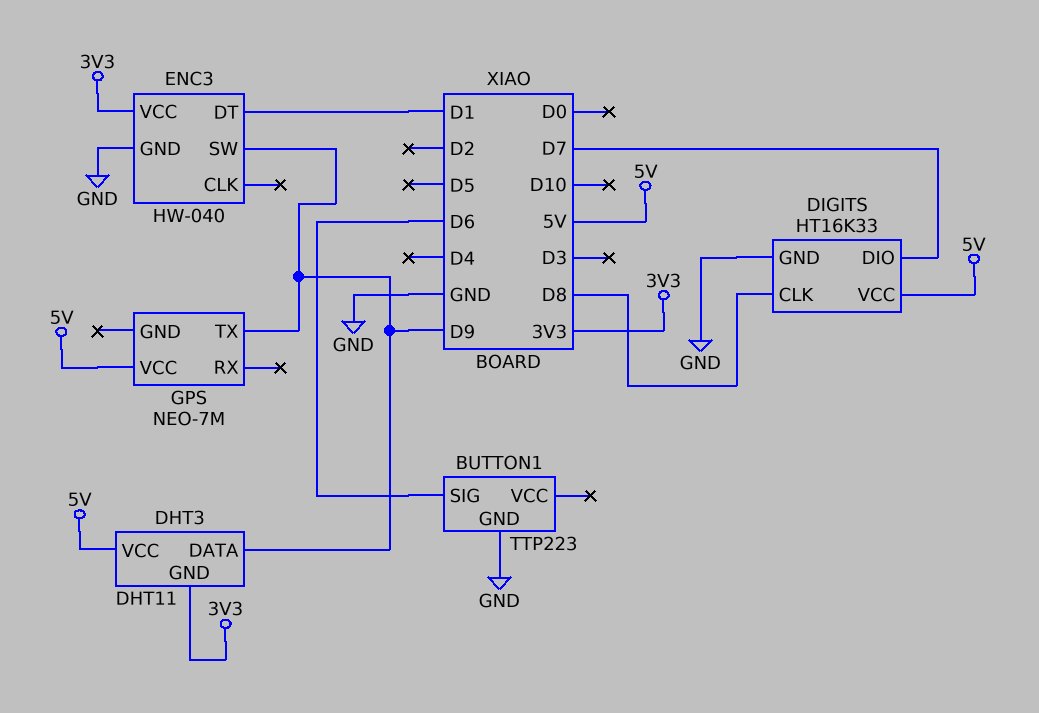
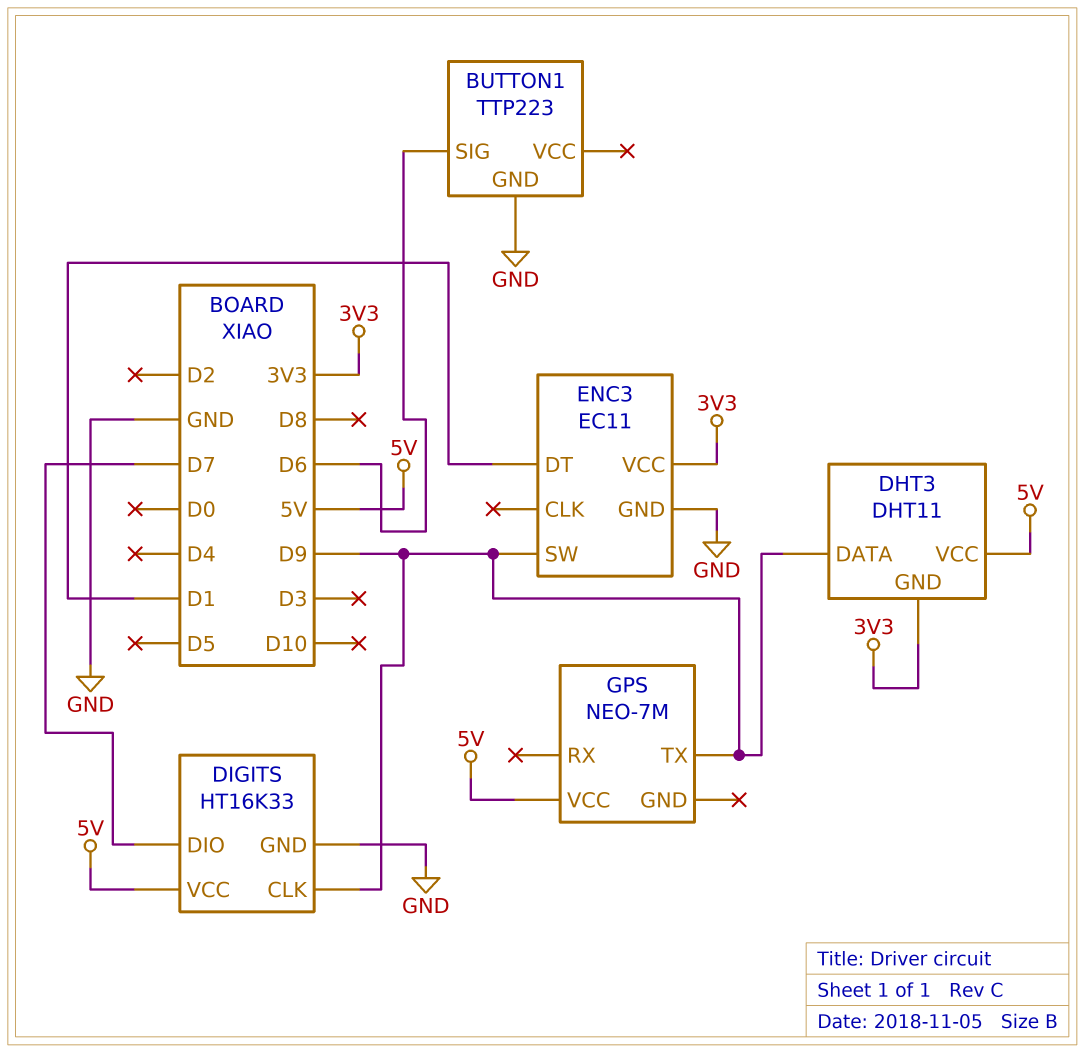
DIGITS pin CLK: D8 -> D9
ENC3: HW-040 -> EC11

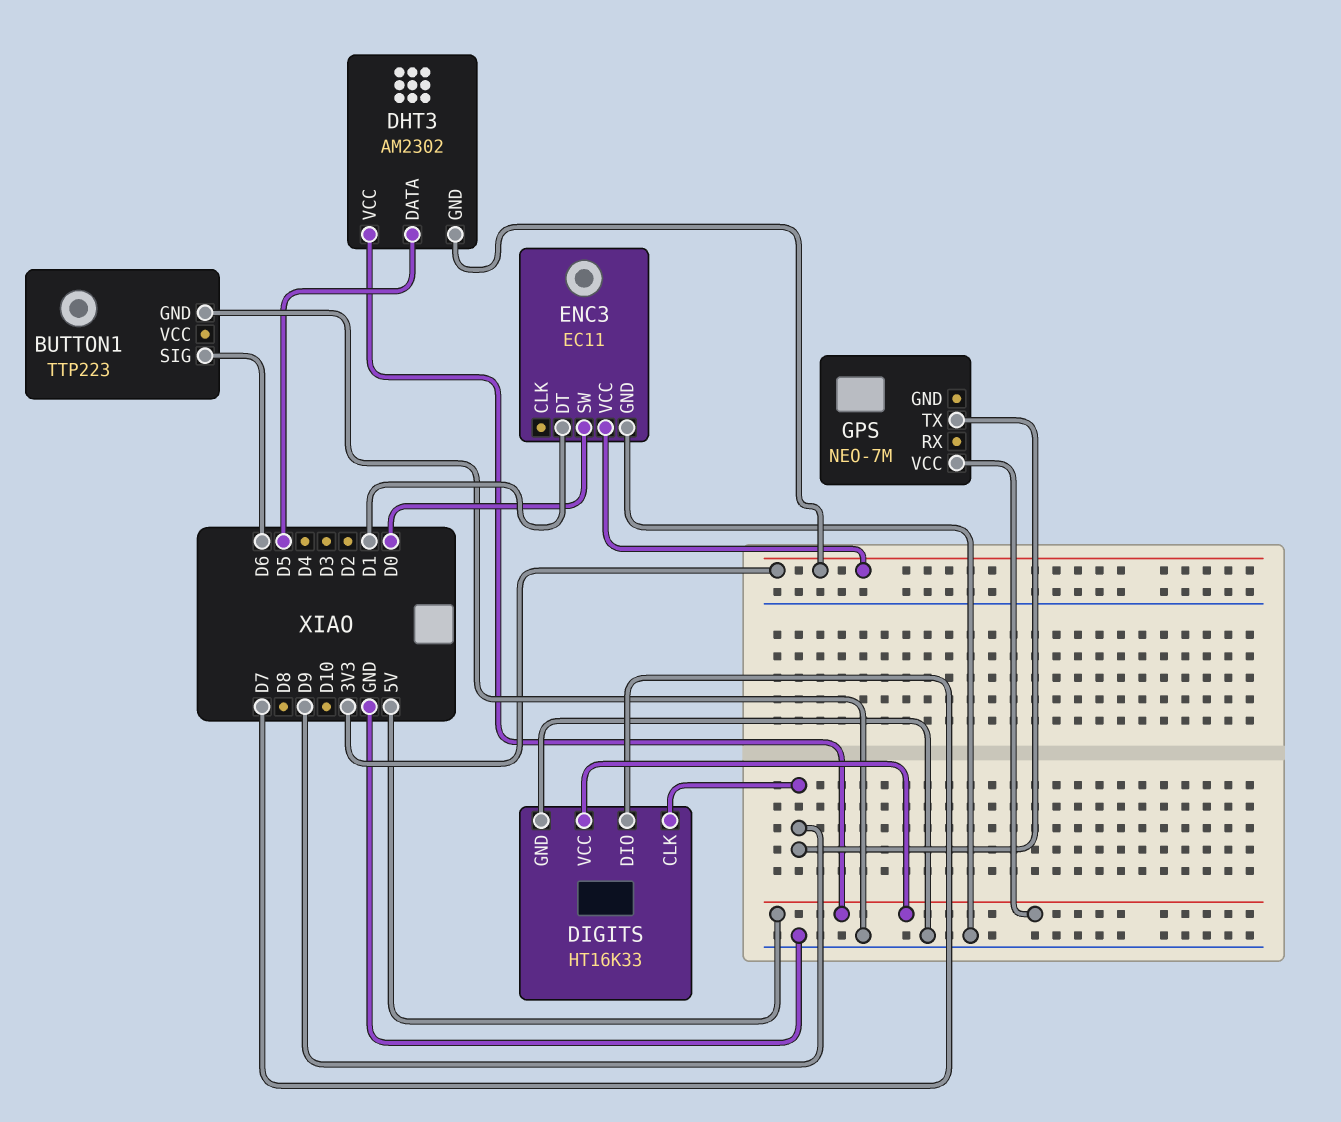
DHT3: DHT11 -> AM2302
DHT3 pin DATA: D9 -> D5
ENC3 pin SW: D9 -> D0

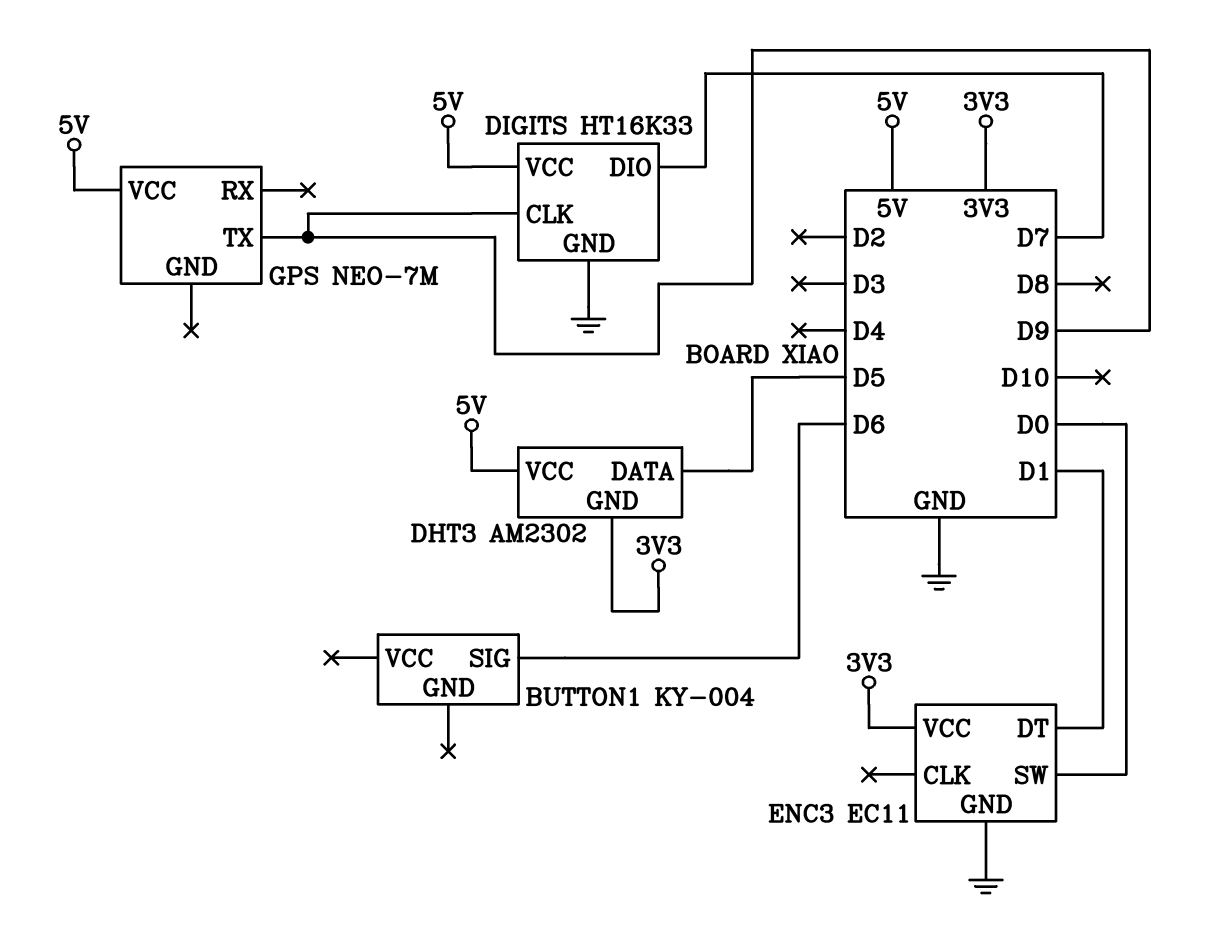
BUTTON1: TTP223 -> KY-004
BUTTON1 pin GND: GND -> none

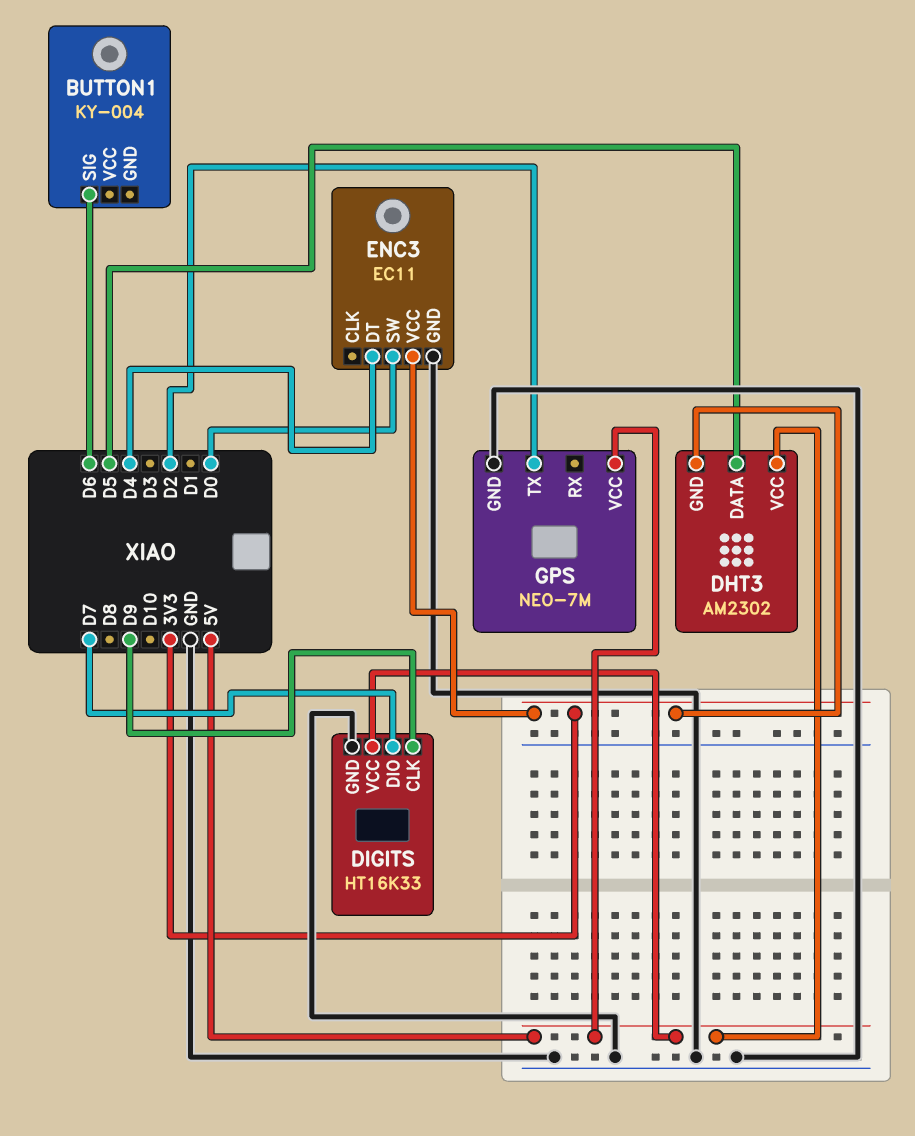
ENC3 pin DT: D1 -> D4
GPS pin GND: none -> GND
GPS pin TX: D9 -> D2

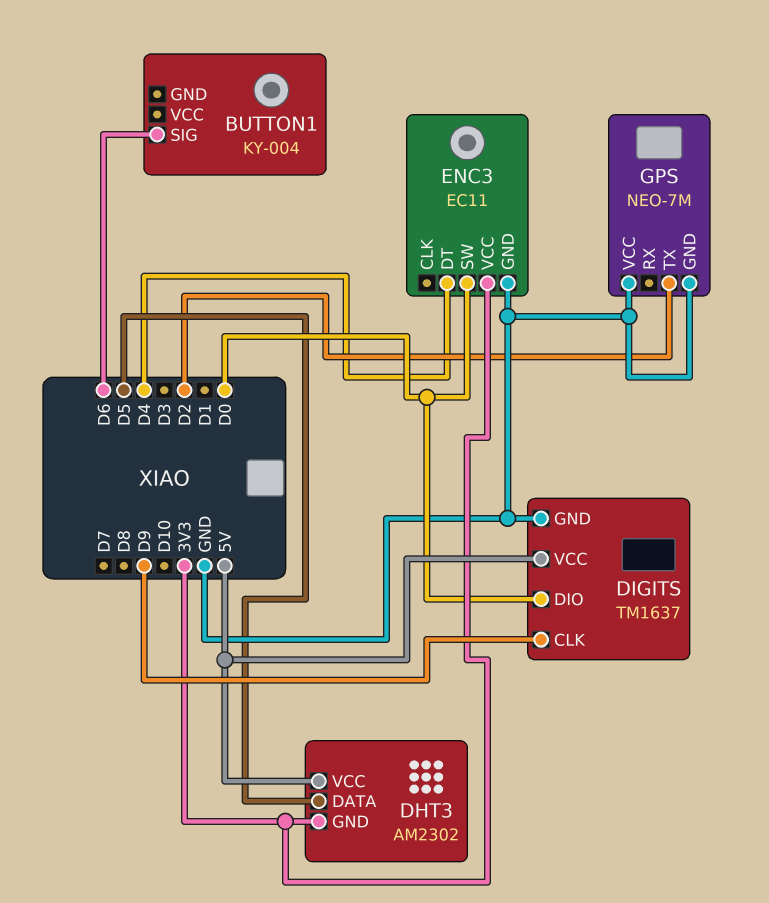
DIGITS: HT16K33 -> TM1637
DIGITS pin DIO: D7 -> D0
GPS pin VCC: 5V -> GND

